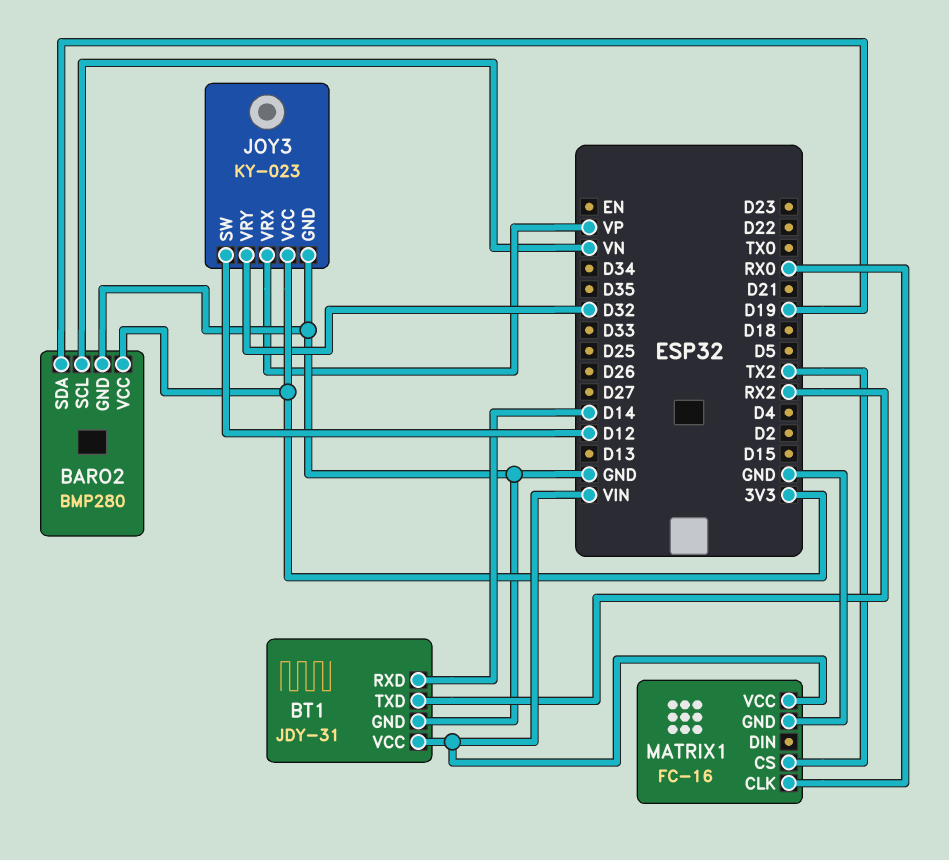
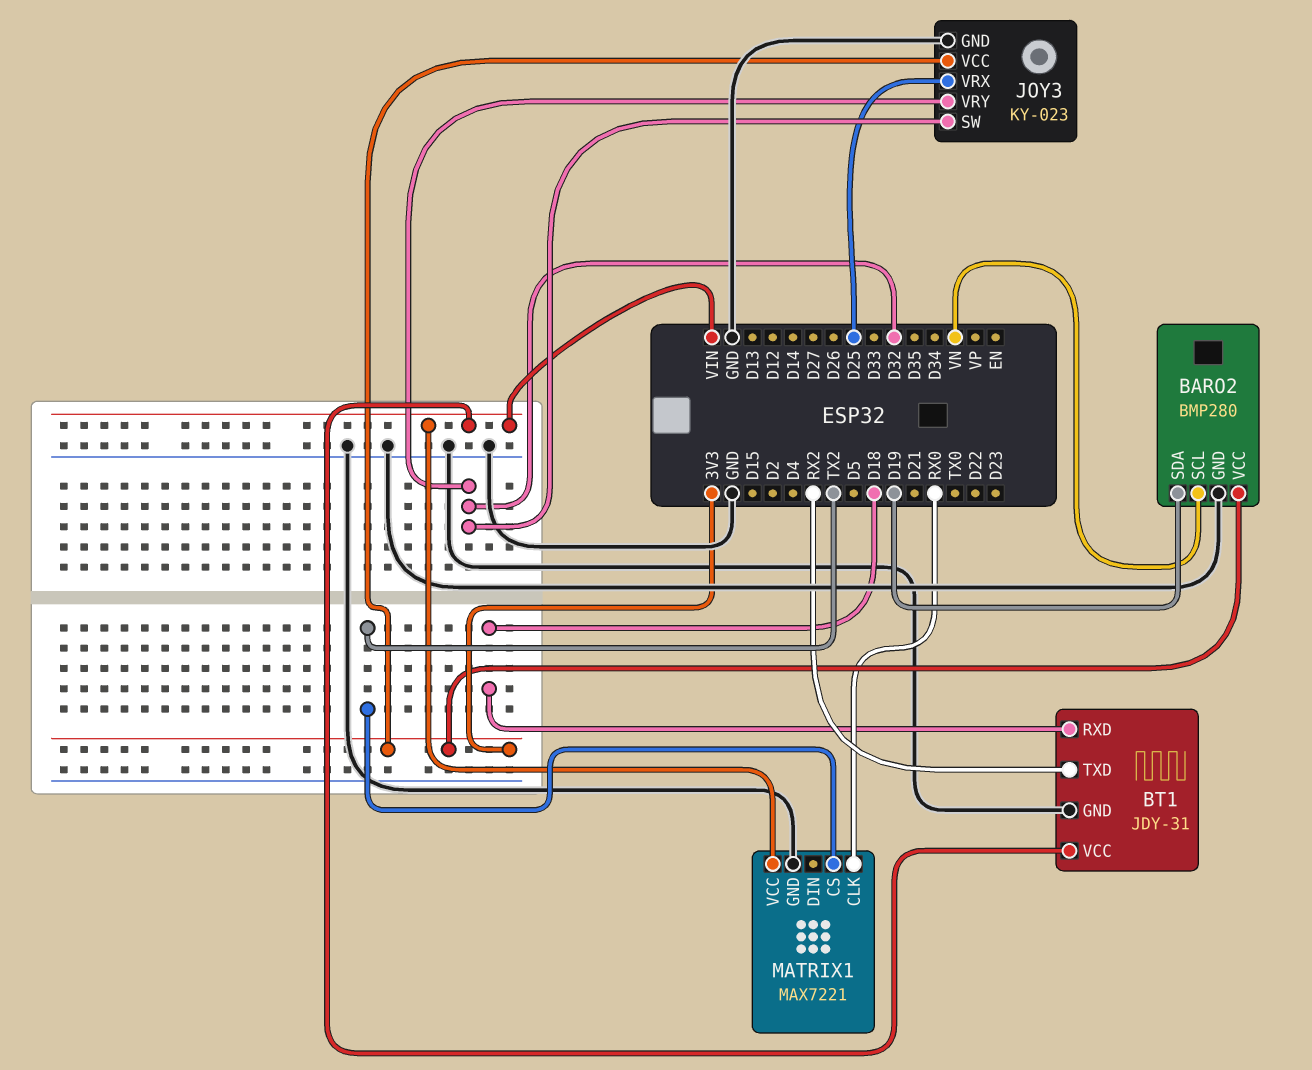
BT1 pin RXD: D14 -> D18
JOY3 pin SW: D12 -> D32
JOY3 pin VRX: VP -> D25
MATRIX1: FC-16 -> MAX7221

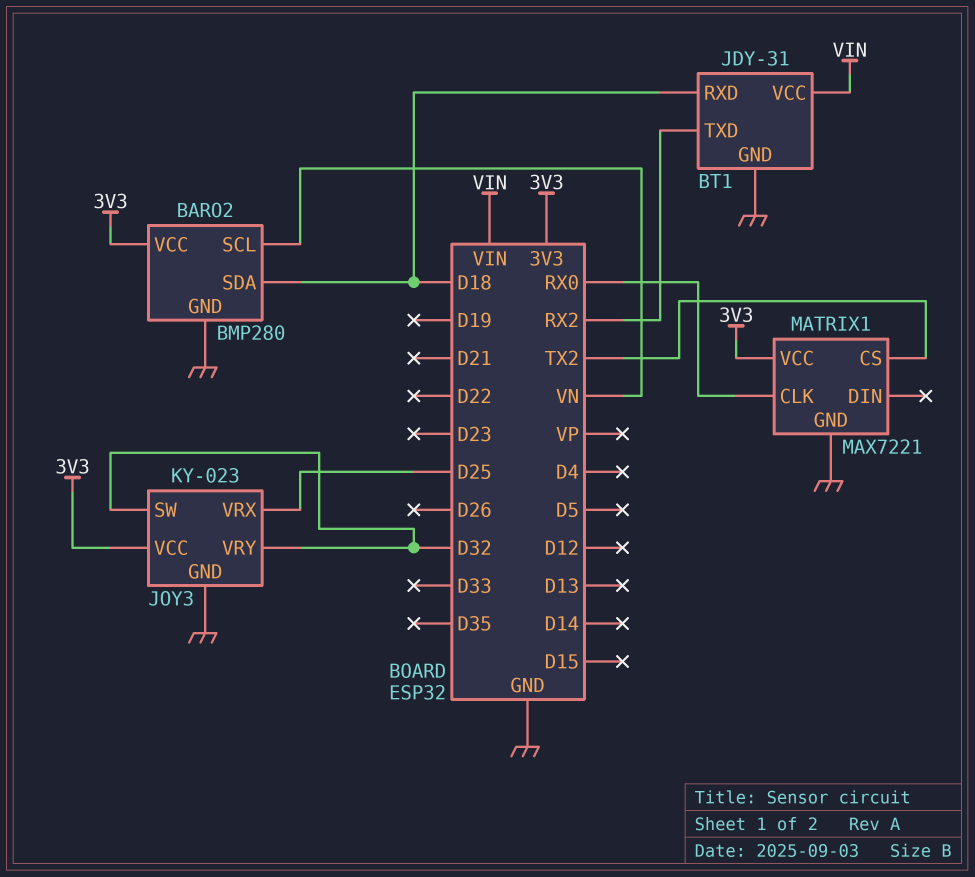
BARO2 pin SDA: D19 -> D18
MATRIX1 pin VCC: VIN -> 3V3

